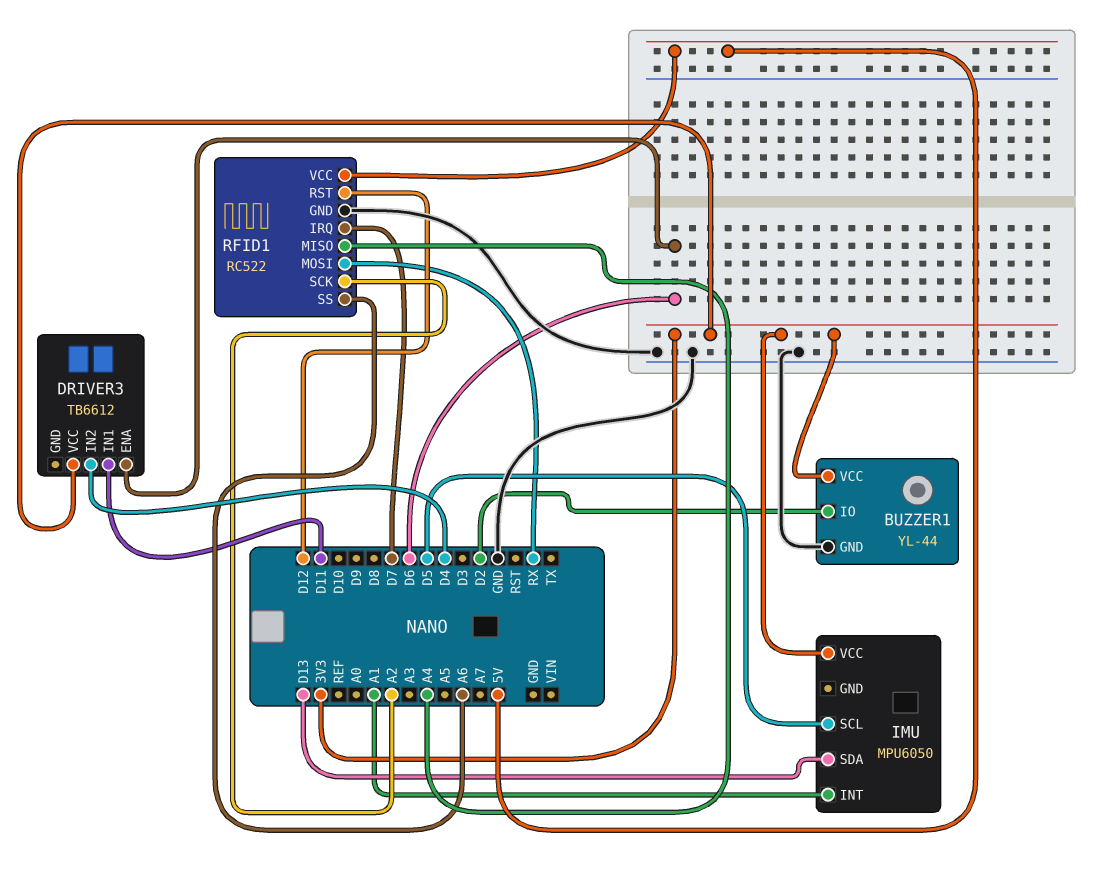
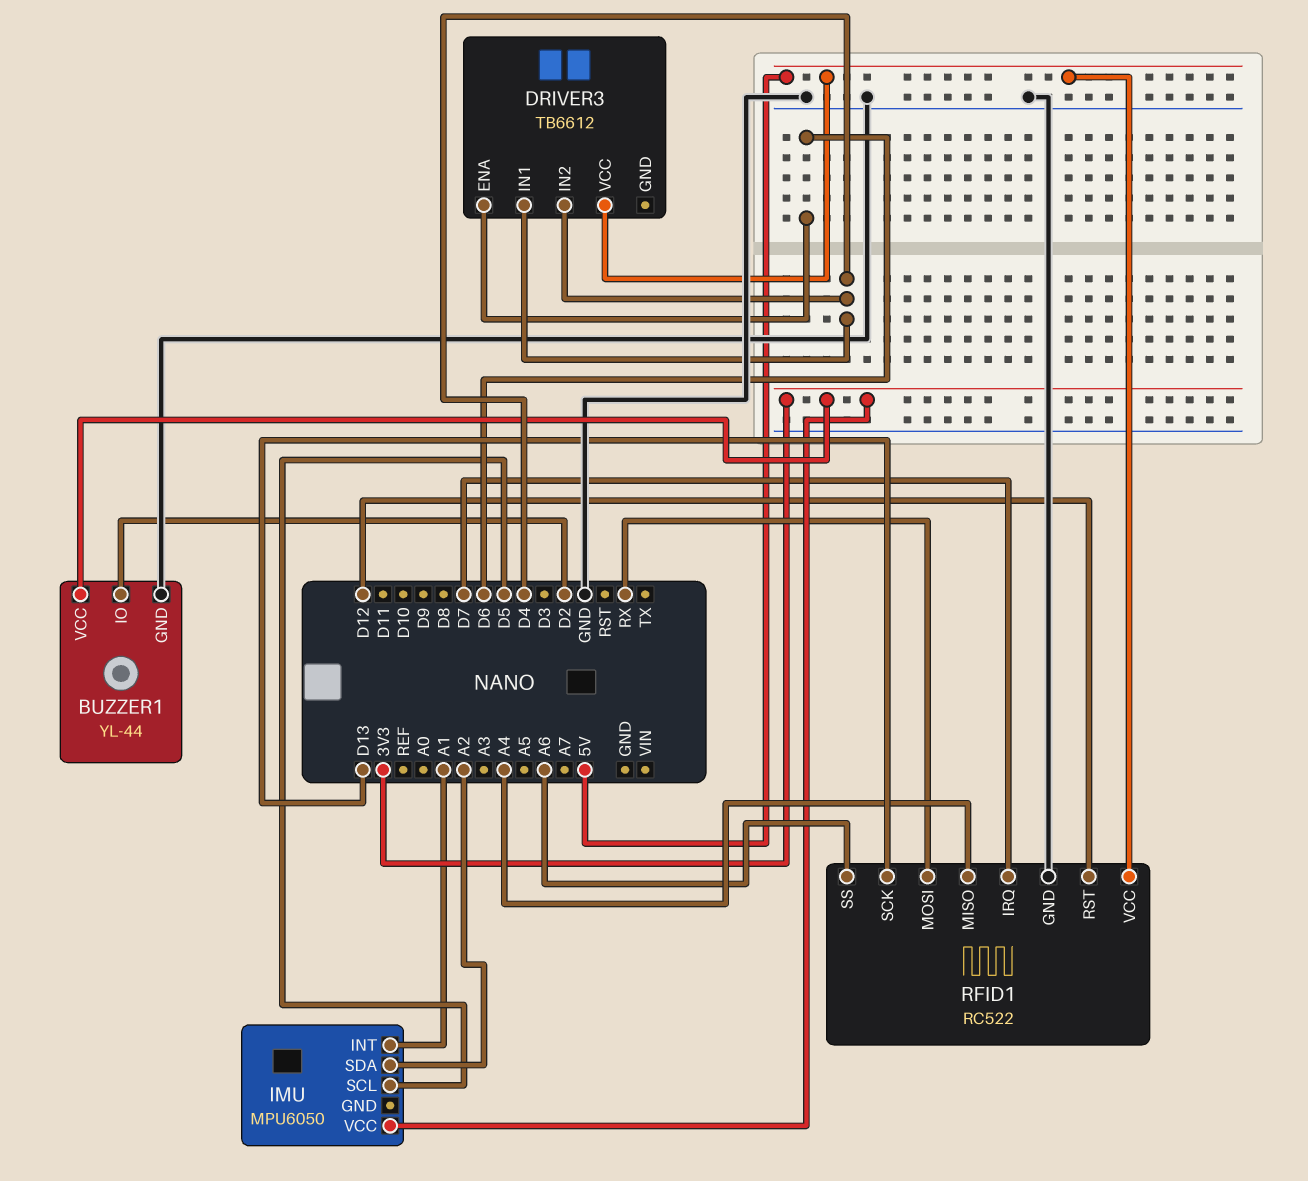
DRIVER3 pin IN1: D11 -> D4
DRIVER3 pin VCC: 3V3 -> 5V
IMU pin SDA: D13 -> A2
RFID1 pin SCK: A2 -> D13

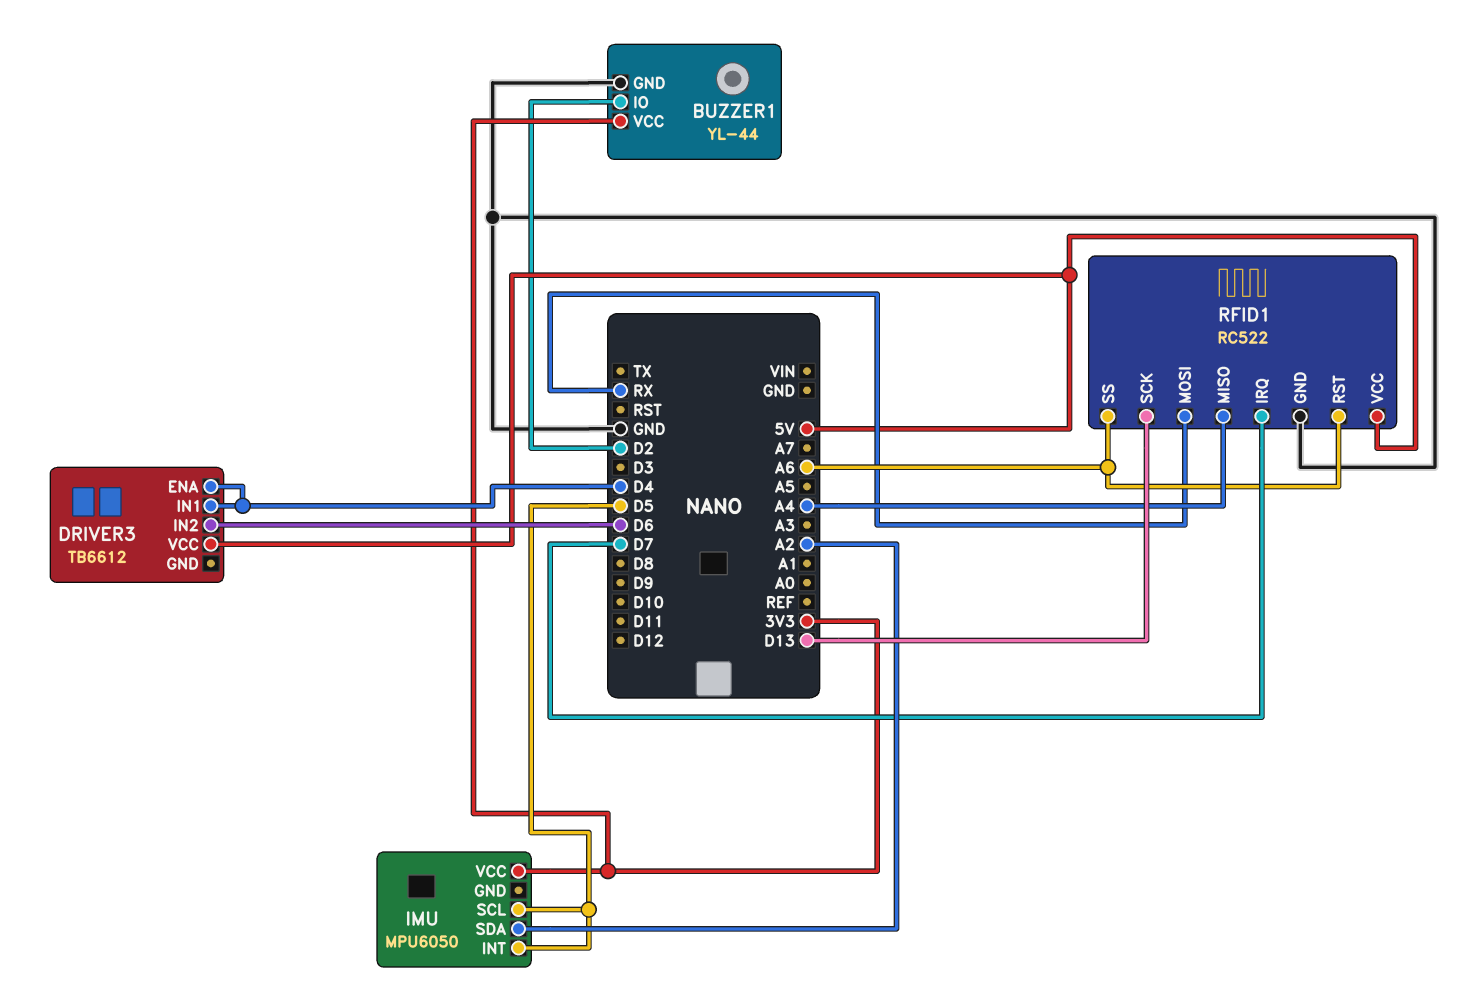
DRIVER3 pin ENA: D6 -> D4
DRIVER3 pin IN2: D4 -> D6
IMU pin INT: A1 -> D5
RFID1 pin RST: D12 -> A6

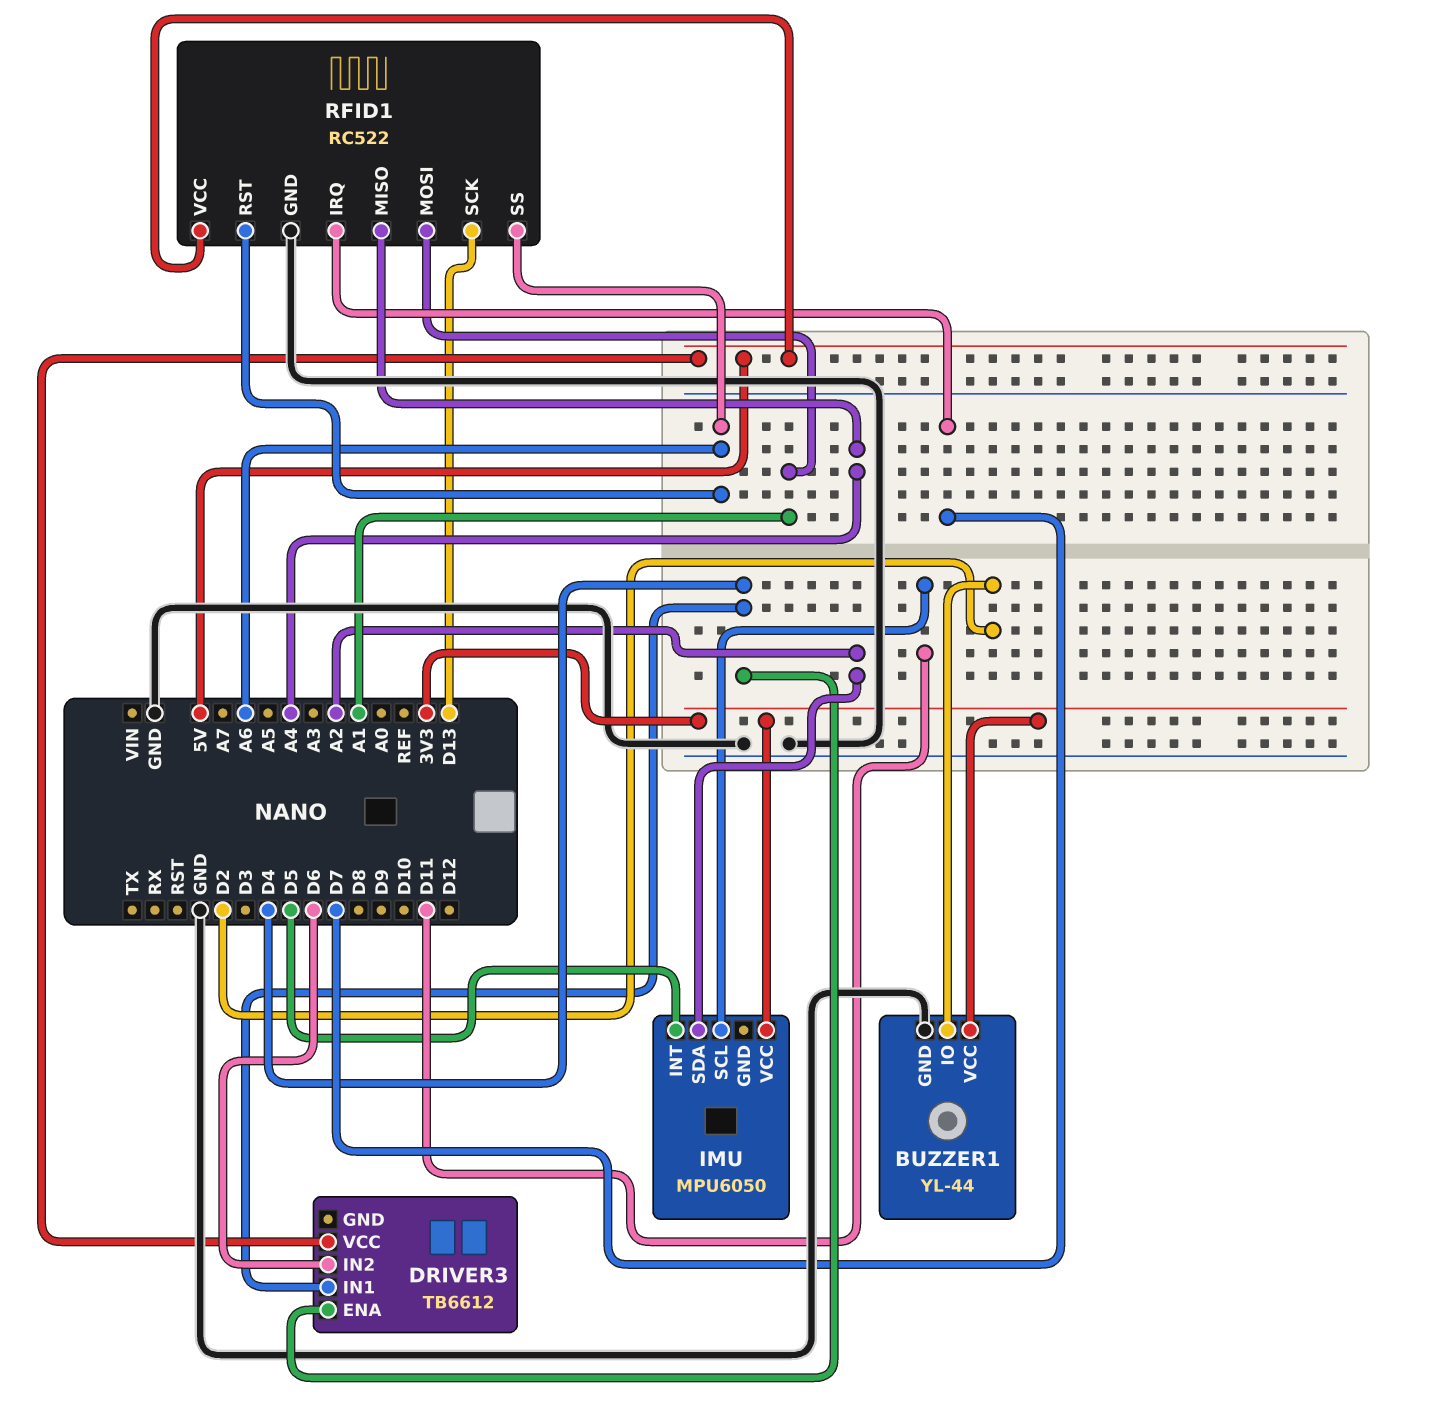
IMU pin SCL: D5 -> D11
RFID1 pin MOSI: RX -> A1

